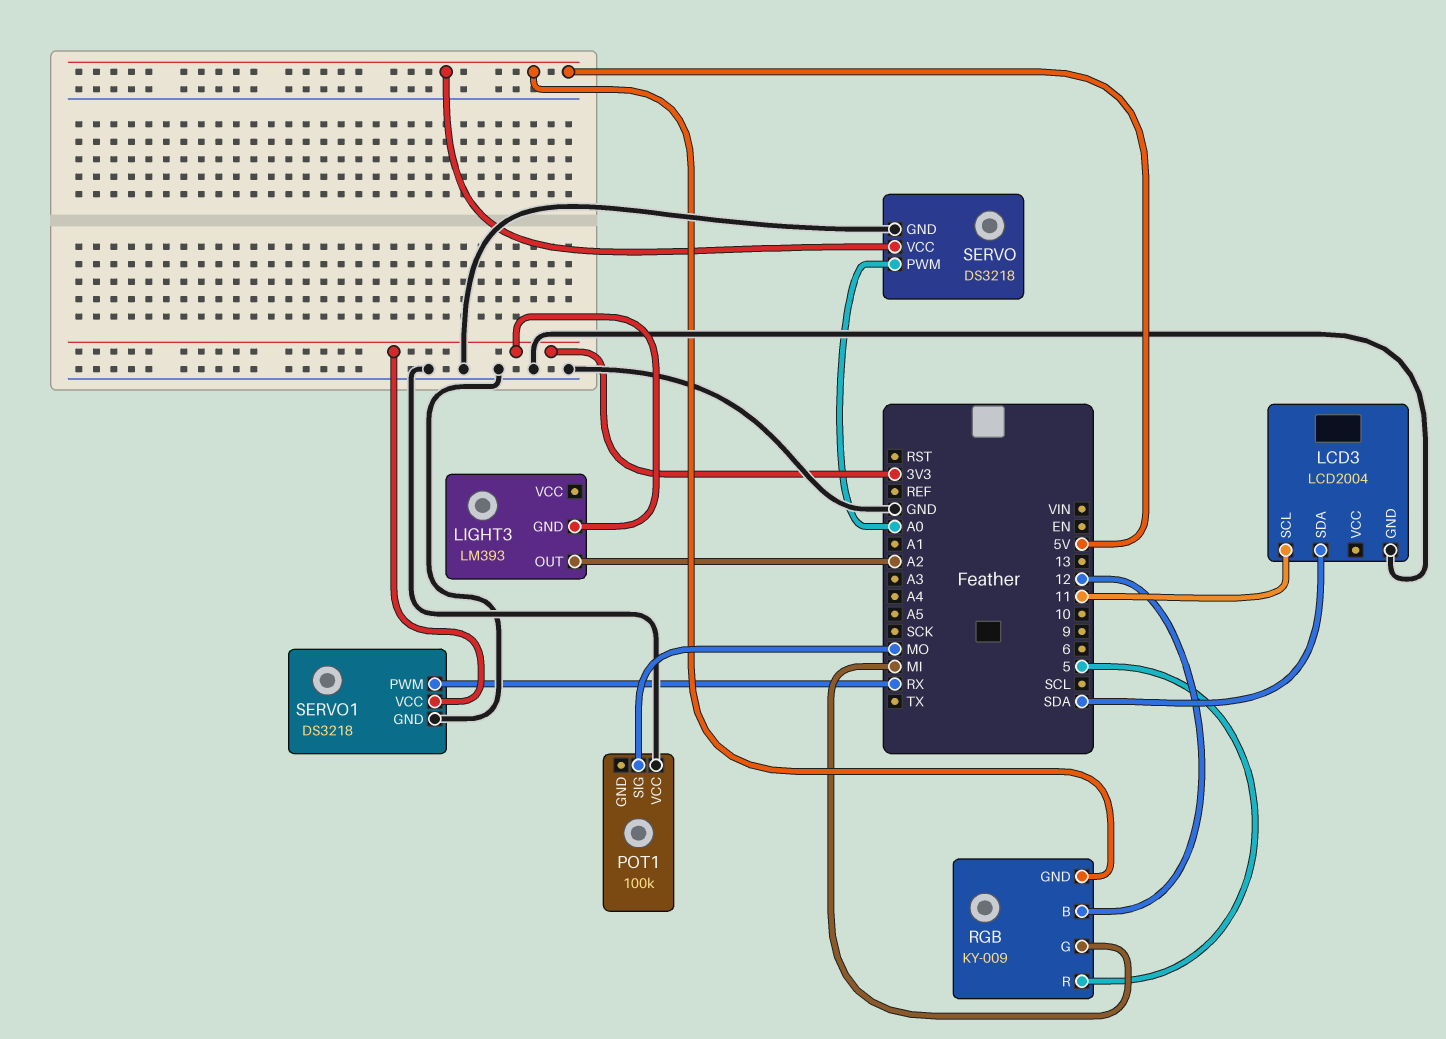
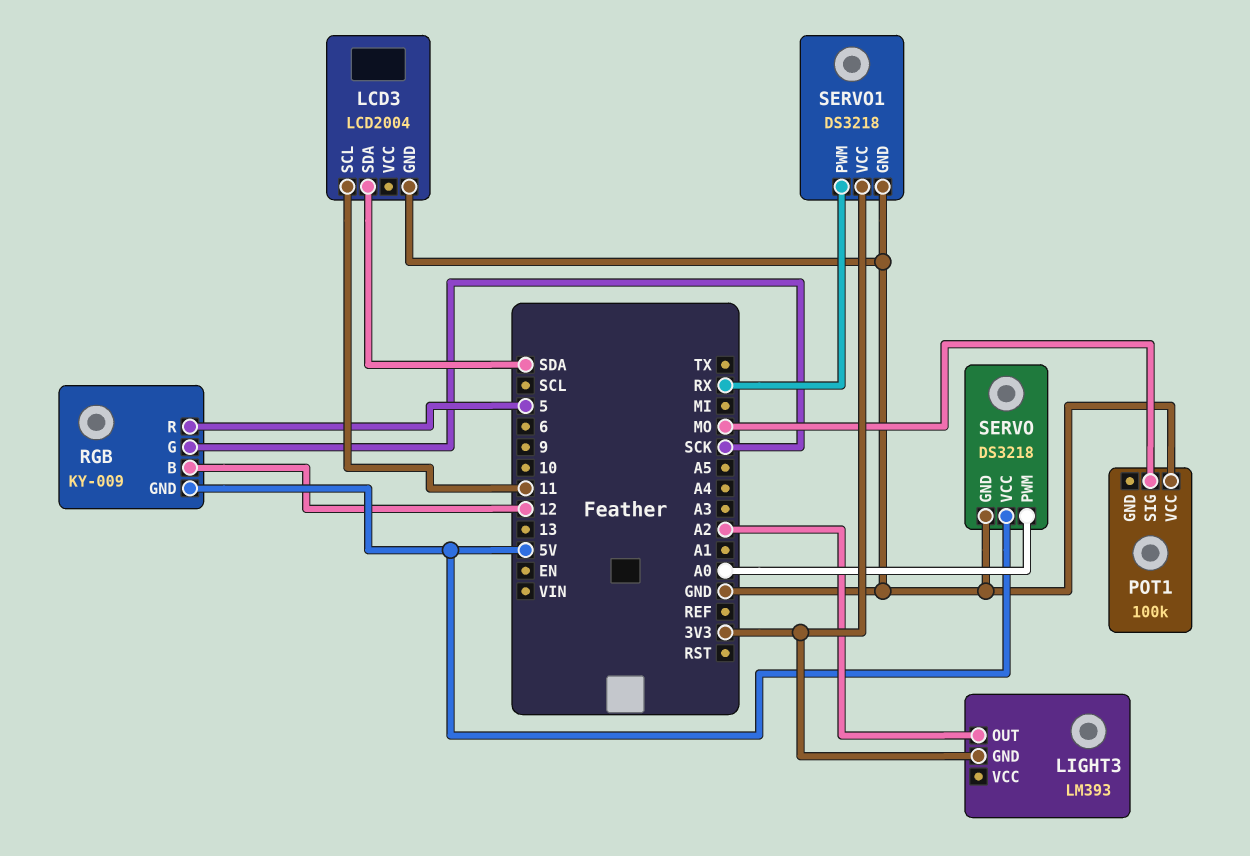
RGB pin G: MI -> SCK

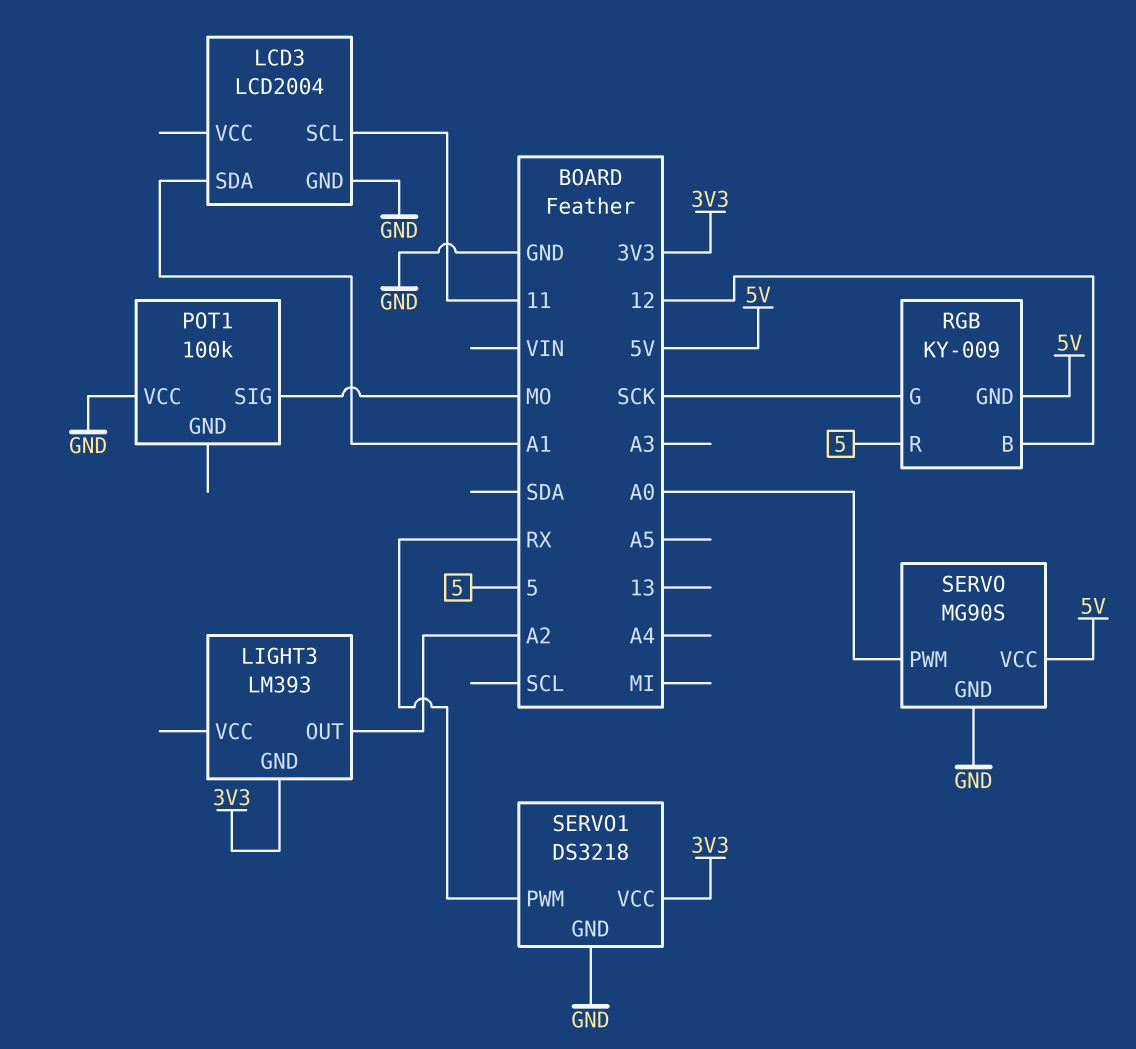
LCD3 pin SDA: SDA -> A1
SERVO: DS3218 -> MG90S

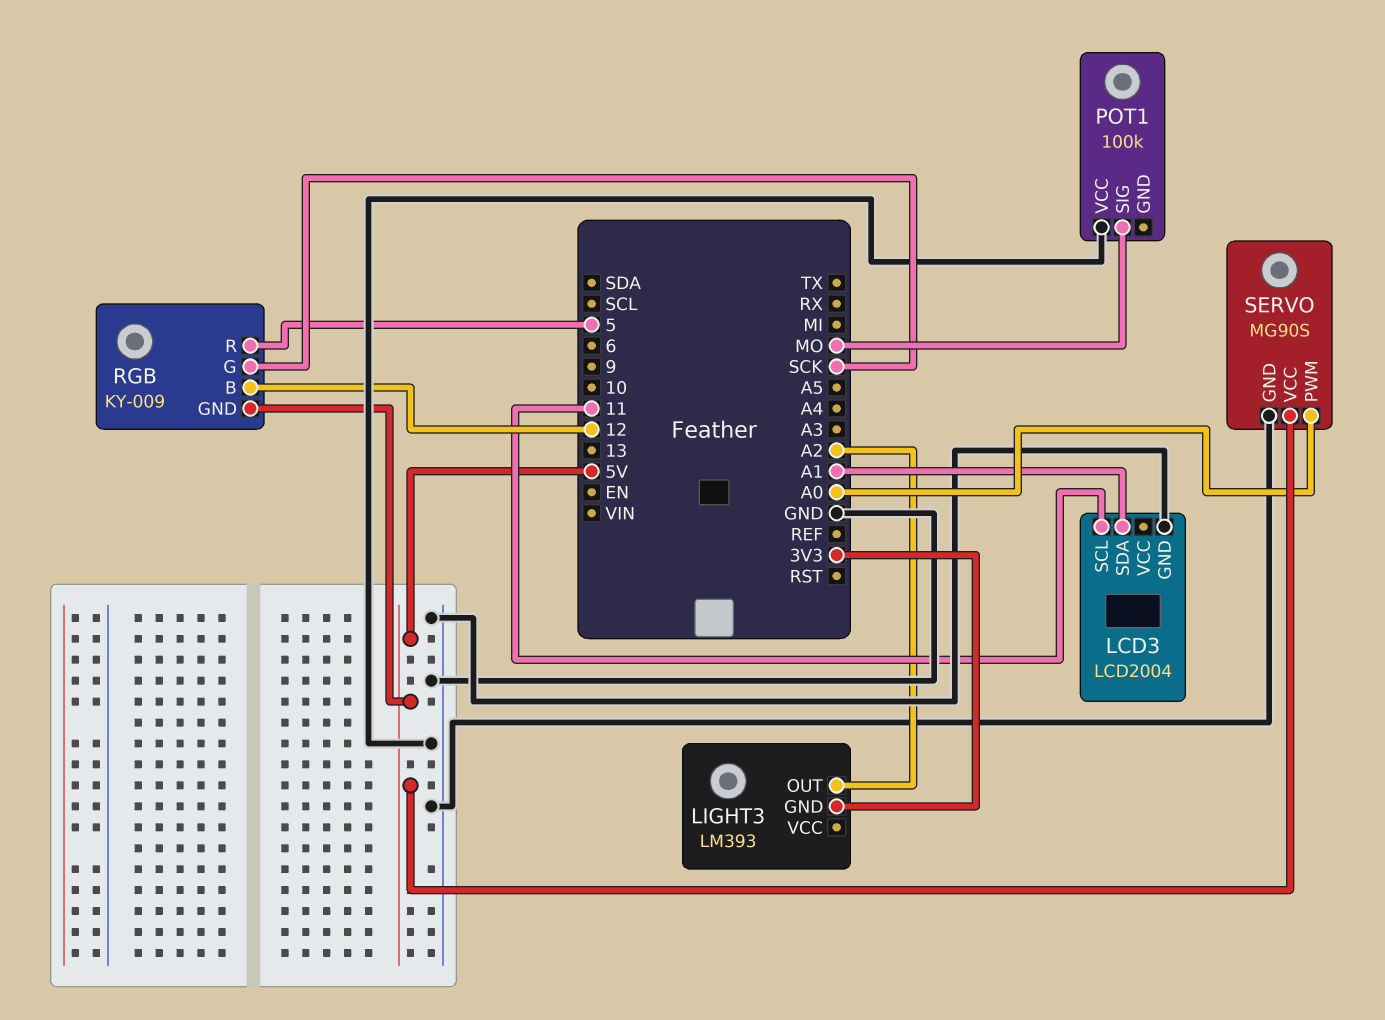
SERVO1: DS3218 -> none
SERVO1 pin GND: GND -> none
SERVO1 pin PWM: RX -> none
SERVO1 pin VCC: 3V3 -> none

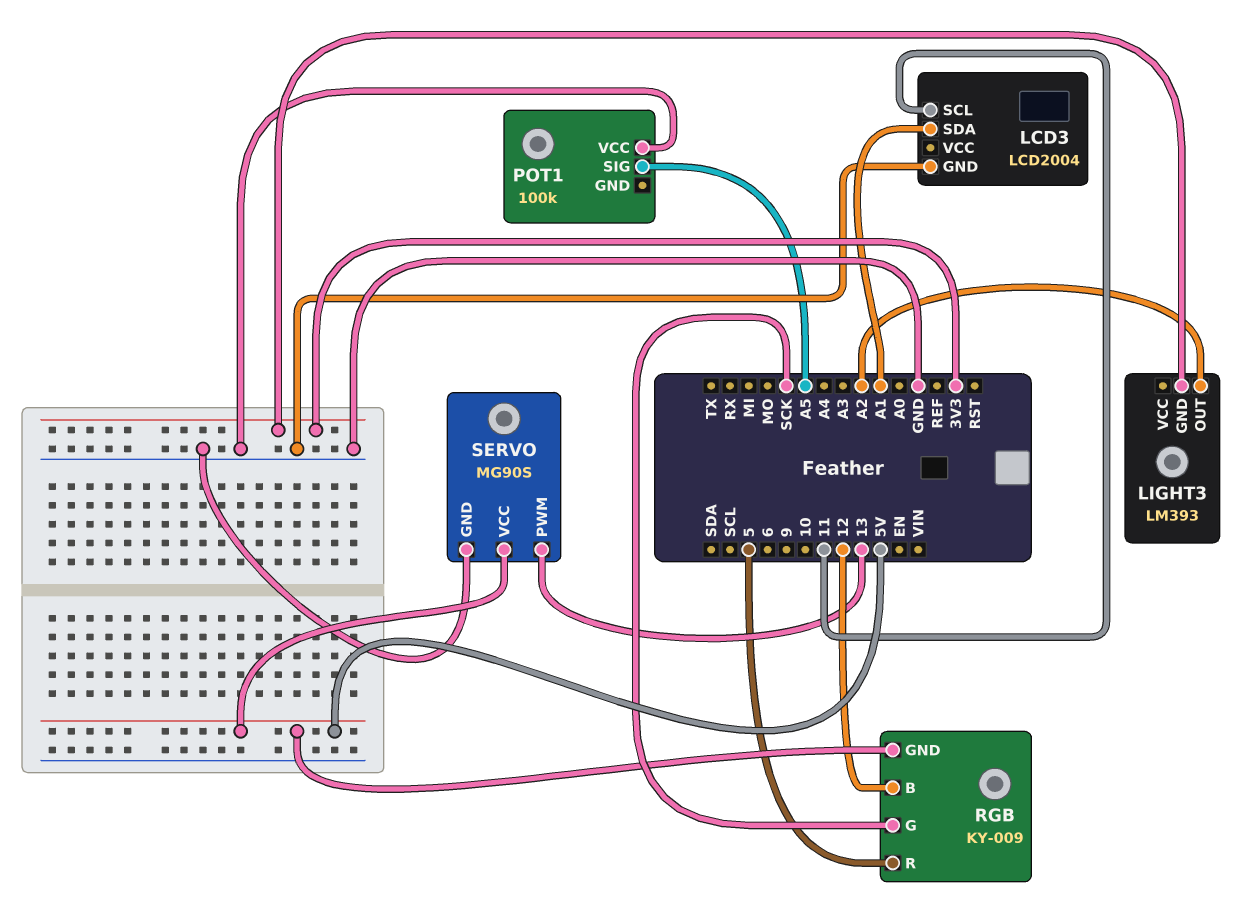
POT1 pin SIG: MO -> A5
SERVO pin PWM: A0 -> 13

